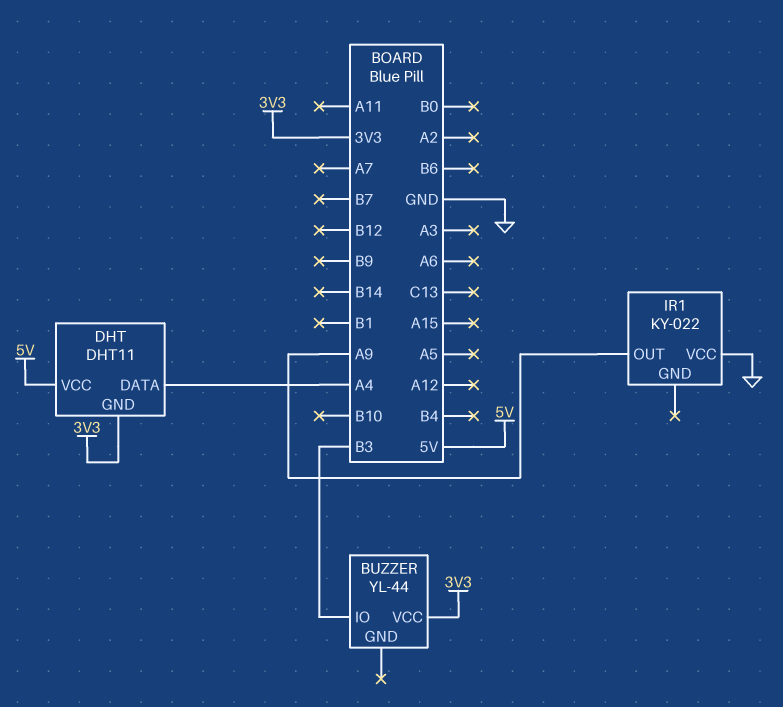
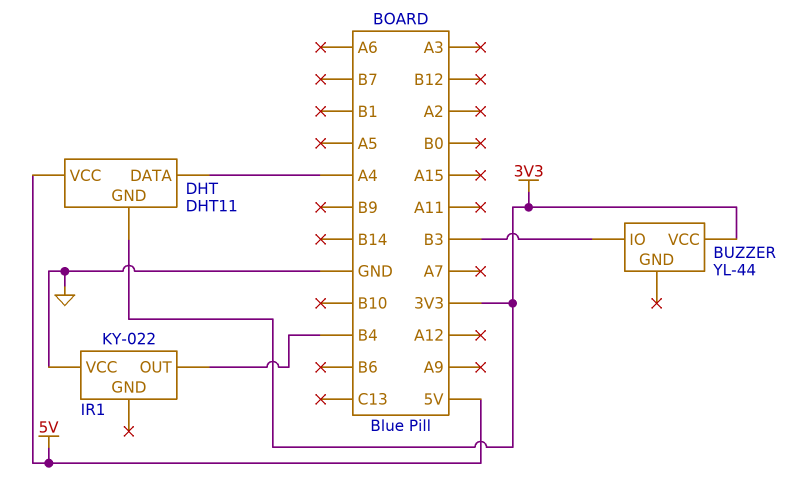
IR1 pin OUT: A9 -> B4

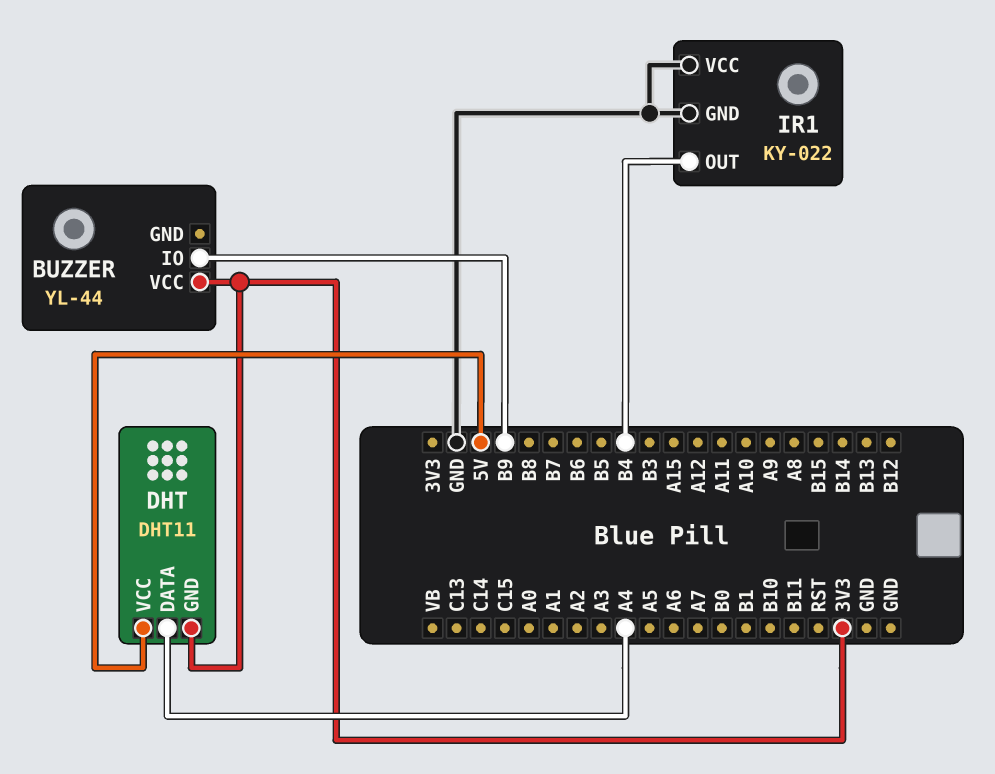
BUZZER pin IO: B3 -> B9
IR1 pin GND: none -> GND

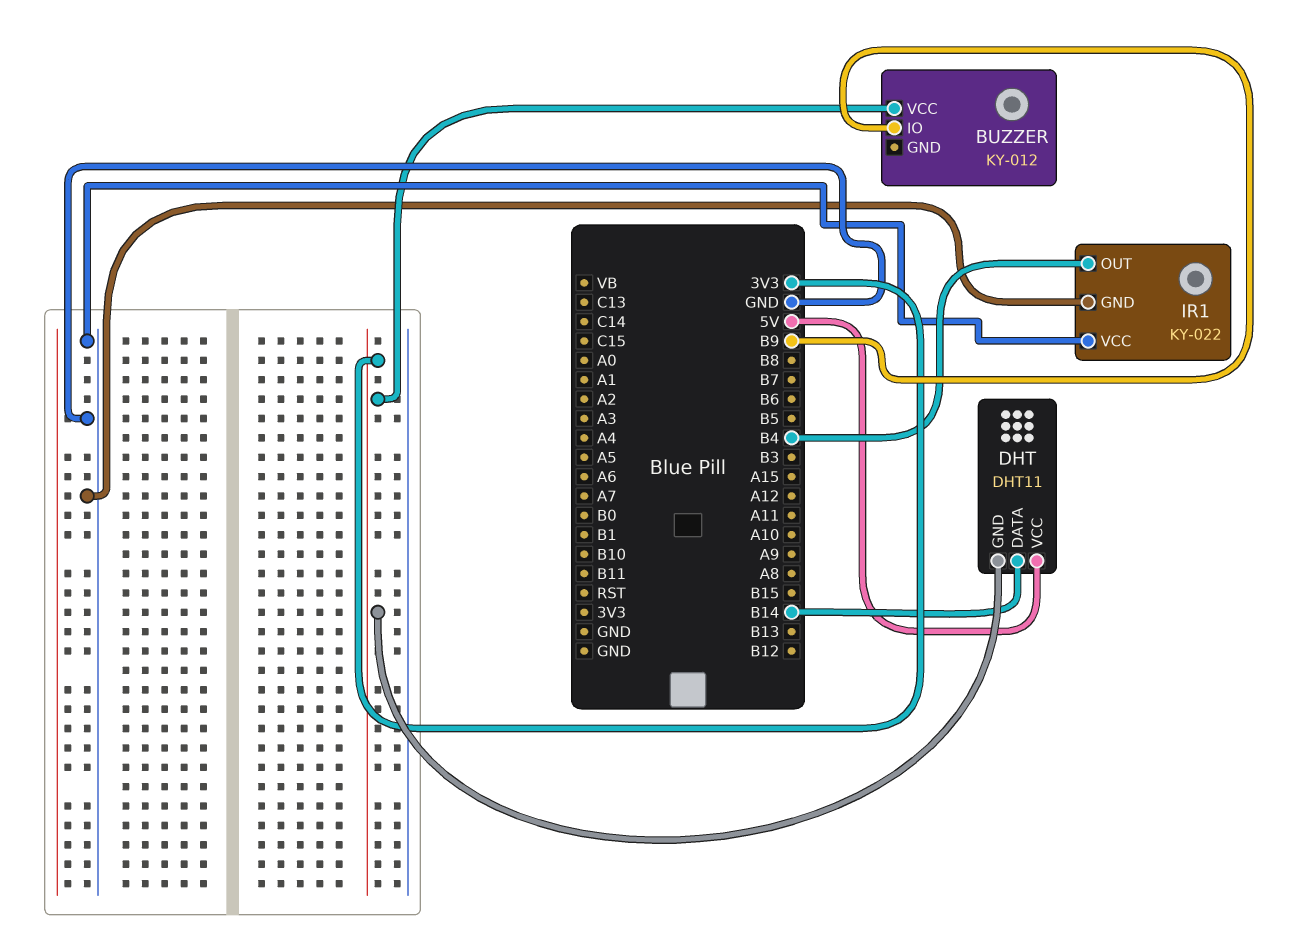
BUZZER: YL-44 -> KY-012
DHT pin DATA: A4 -> B14

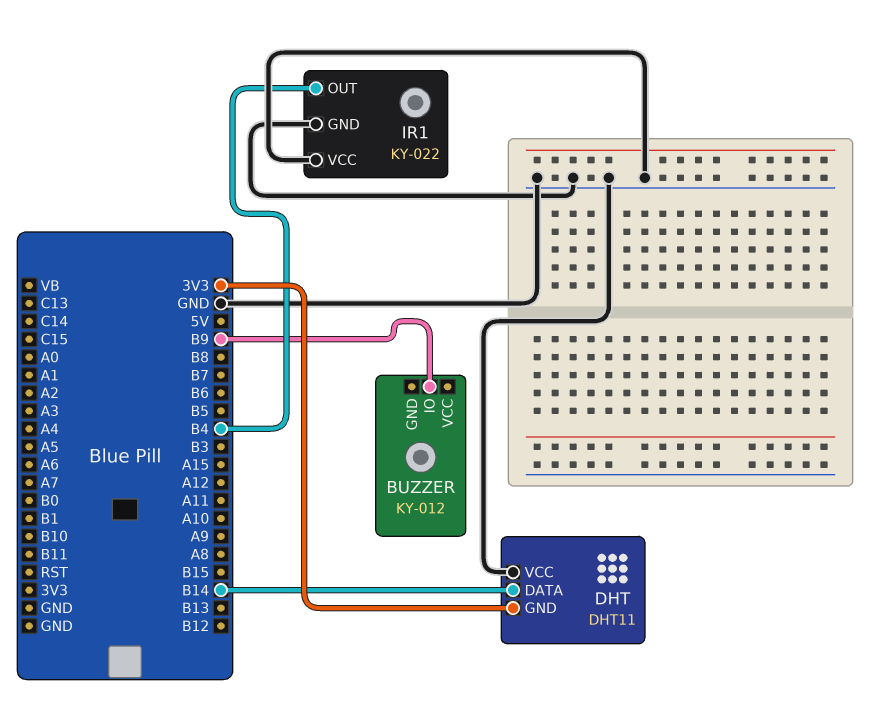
BUZZER pin VCC: 3V3 -> none
DHT pin VCC: 5V -> GND

